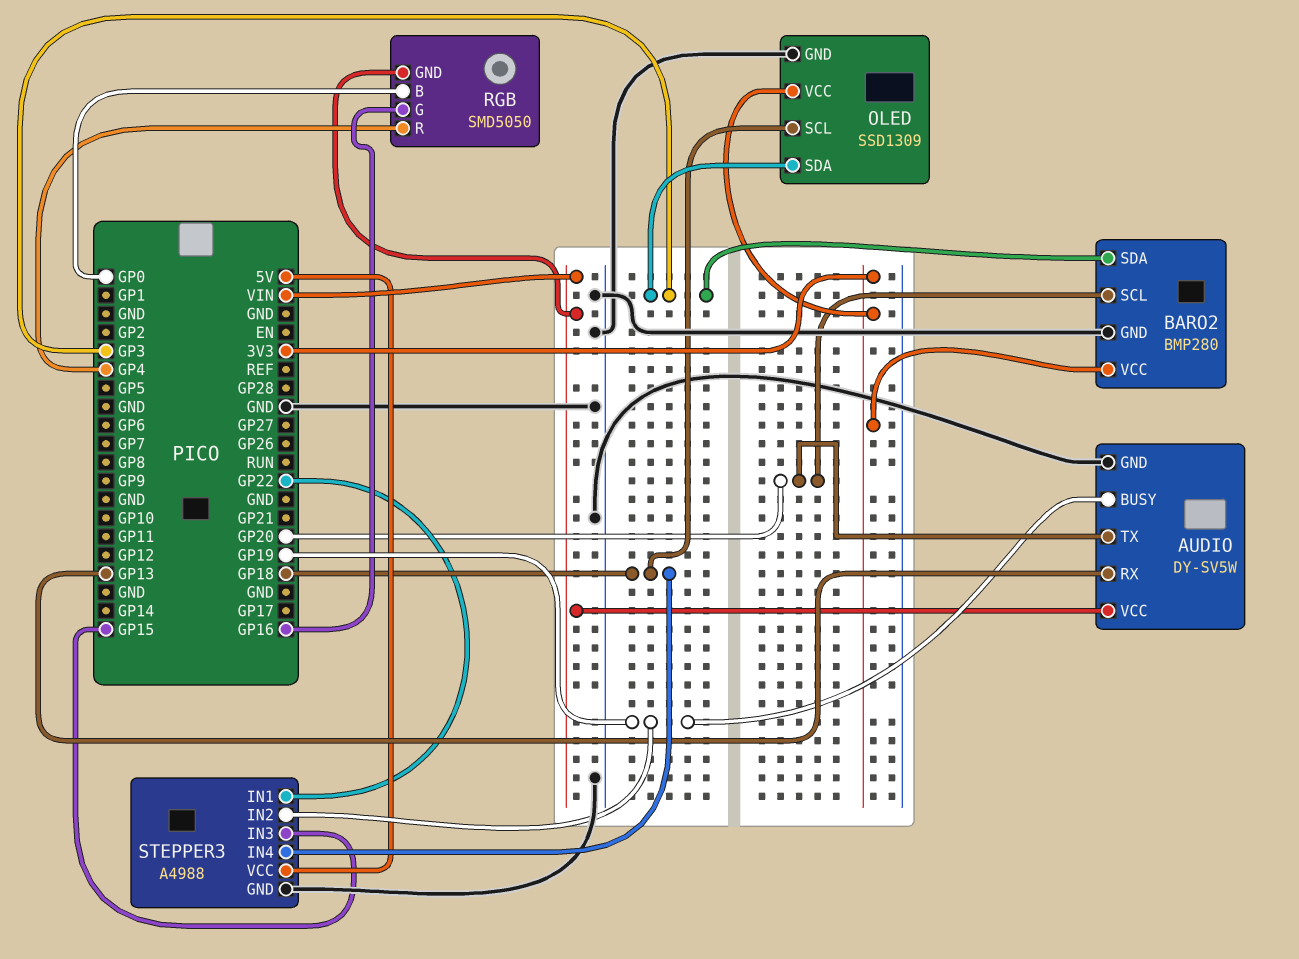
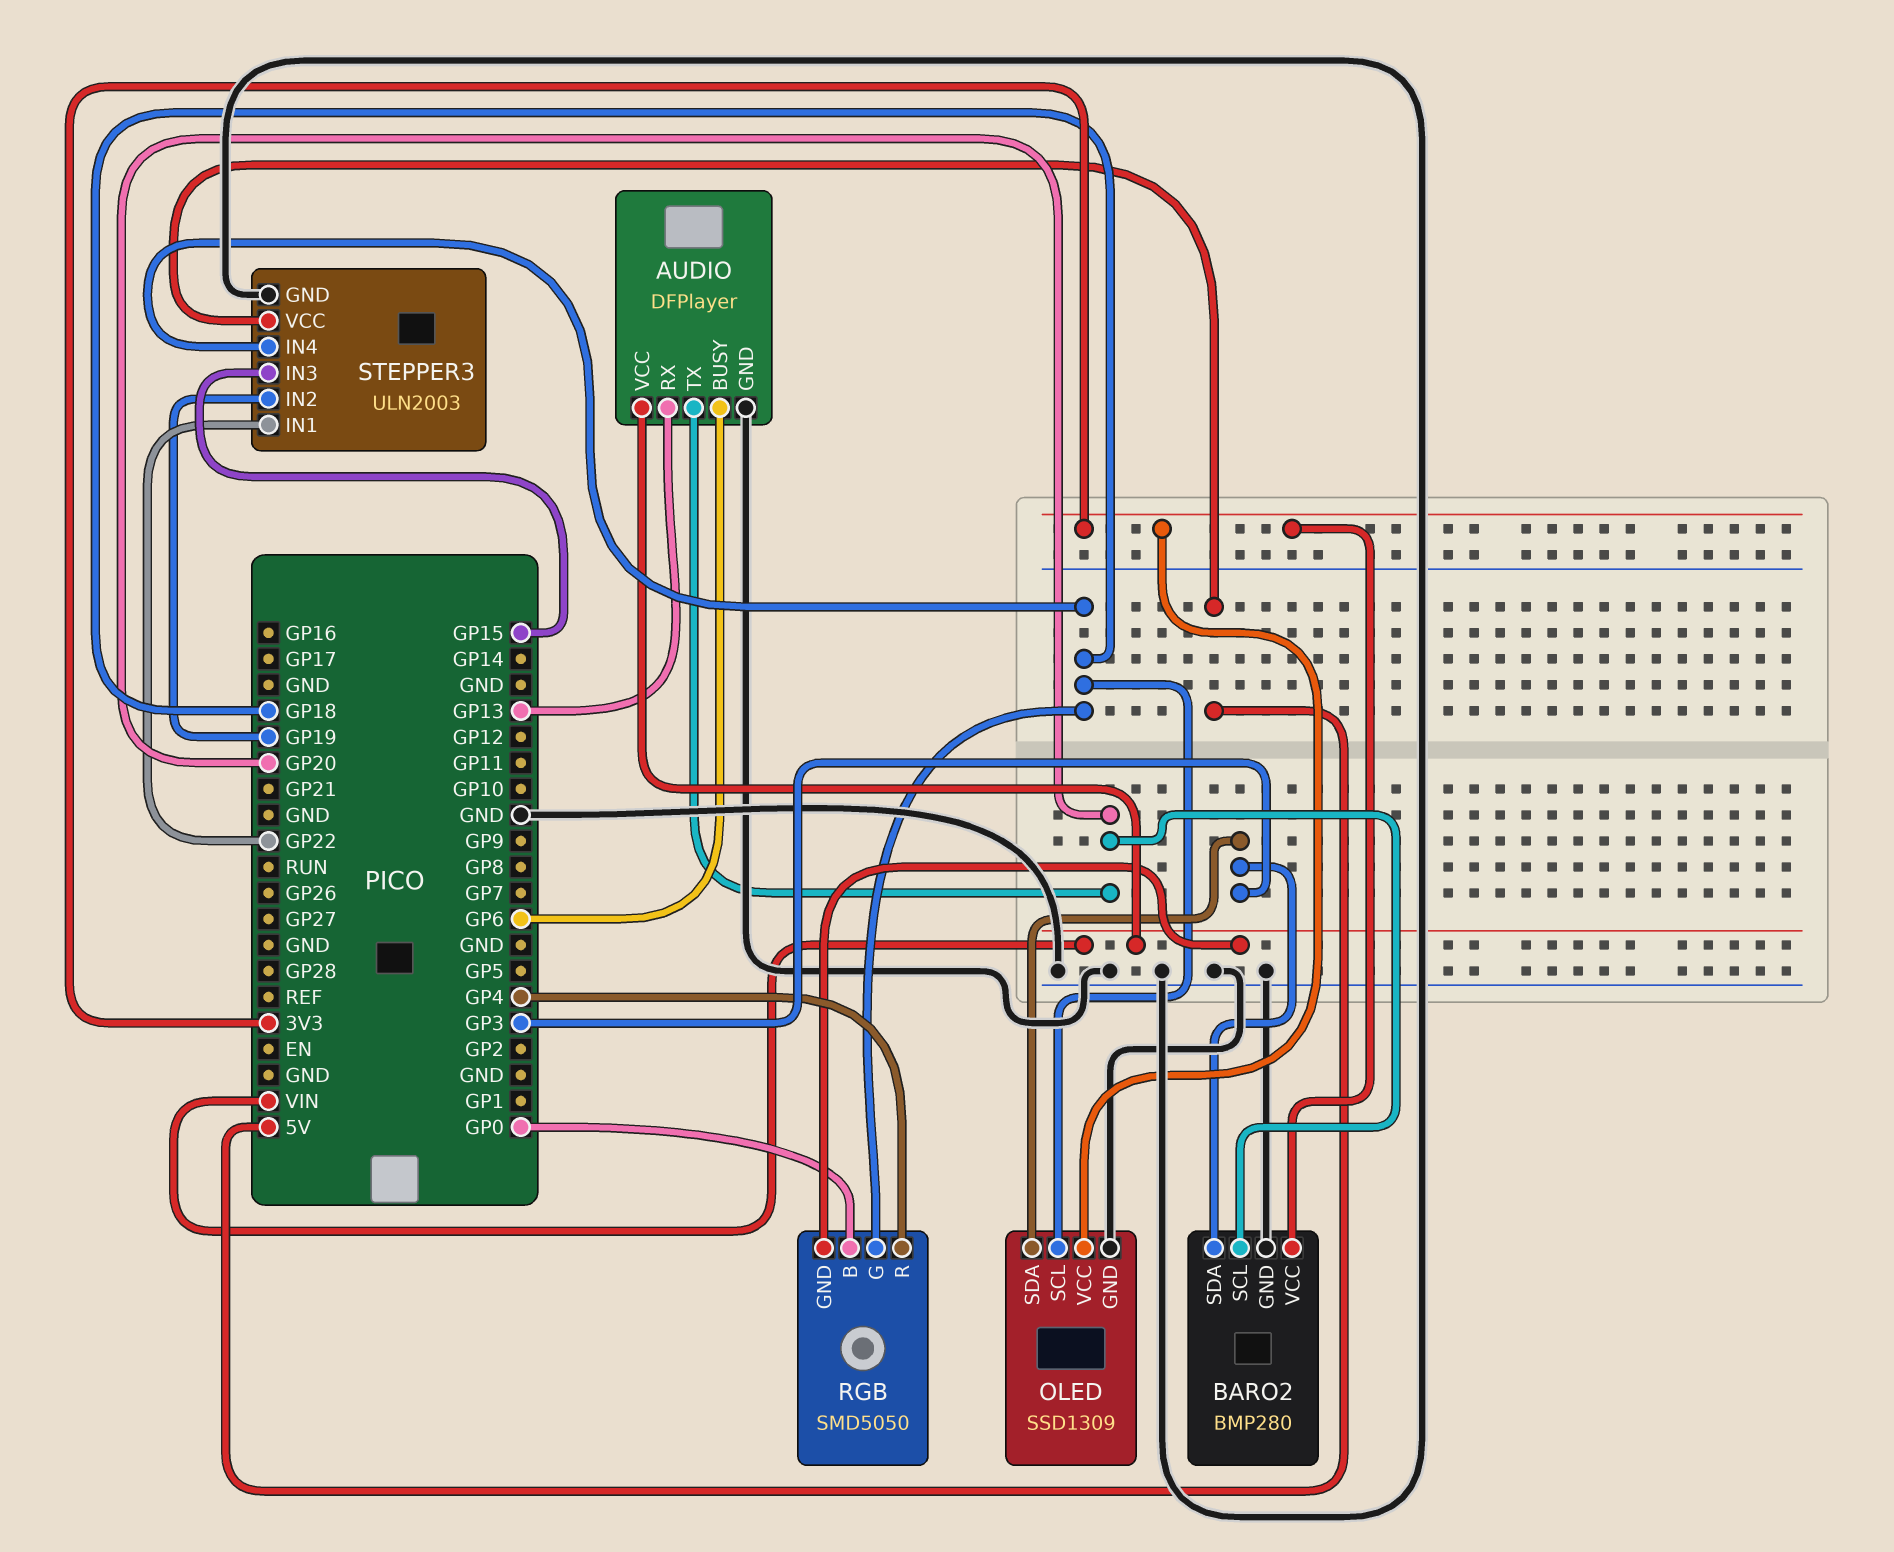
AUDIO: DY-SV5W -> DFPlayer
AUDIO pin BUSY: GP19 -> GP6
RGB pin G: GP16 -> GP18
STEPPER3: A4988 -> ULN2003

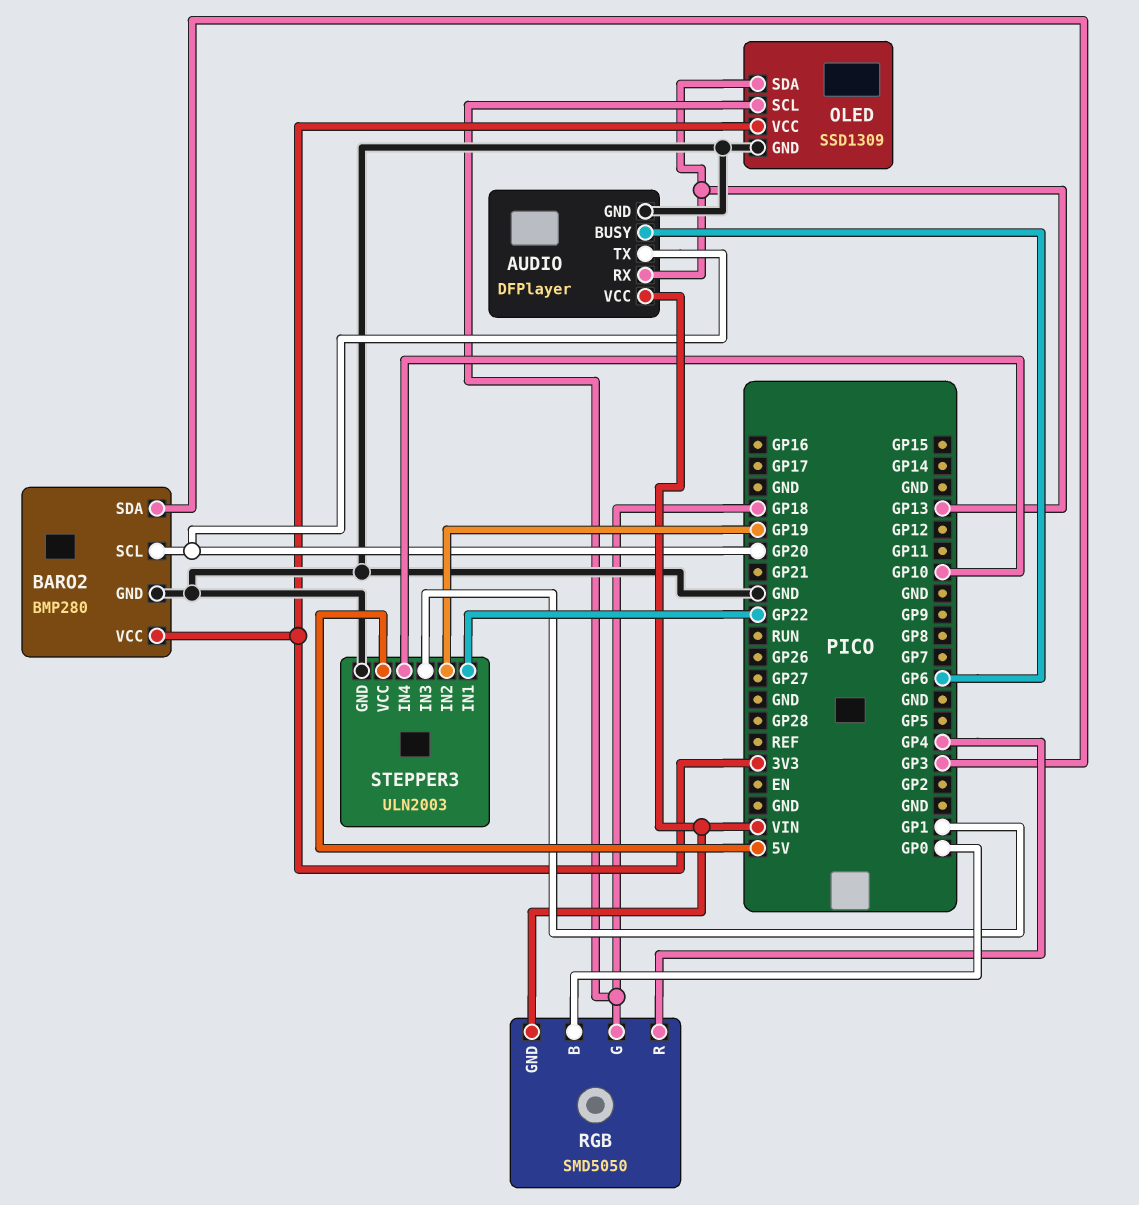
OLED pin SDA: GP3 -> GP13
STEPPER3 pin IN3: GP15 -> GP1
STEPPER3 pin IN4: GP18 -> GP10

